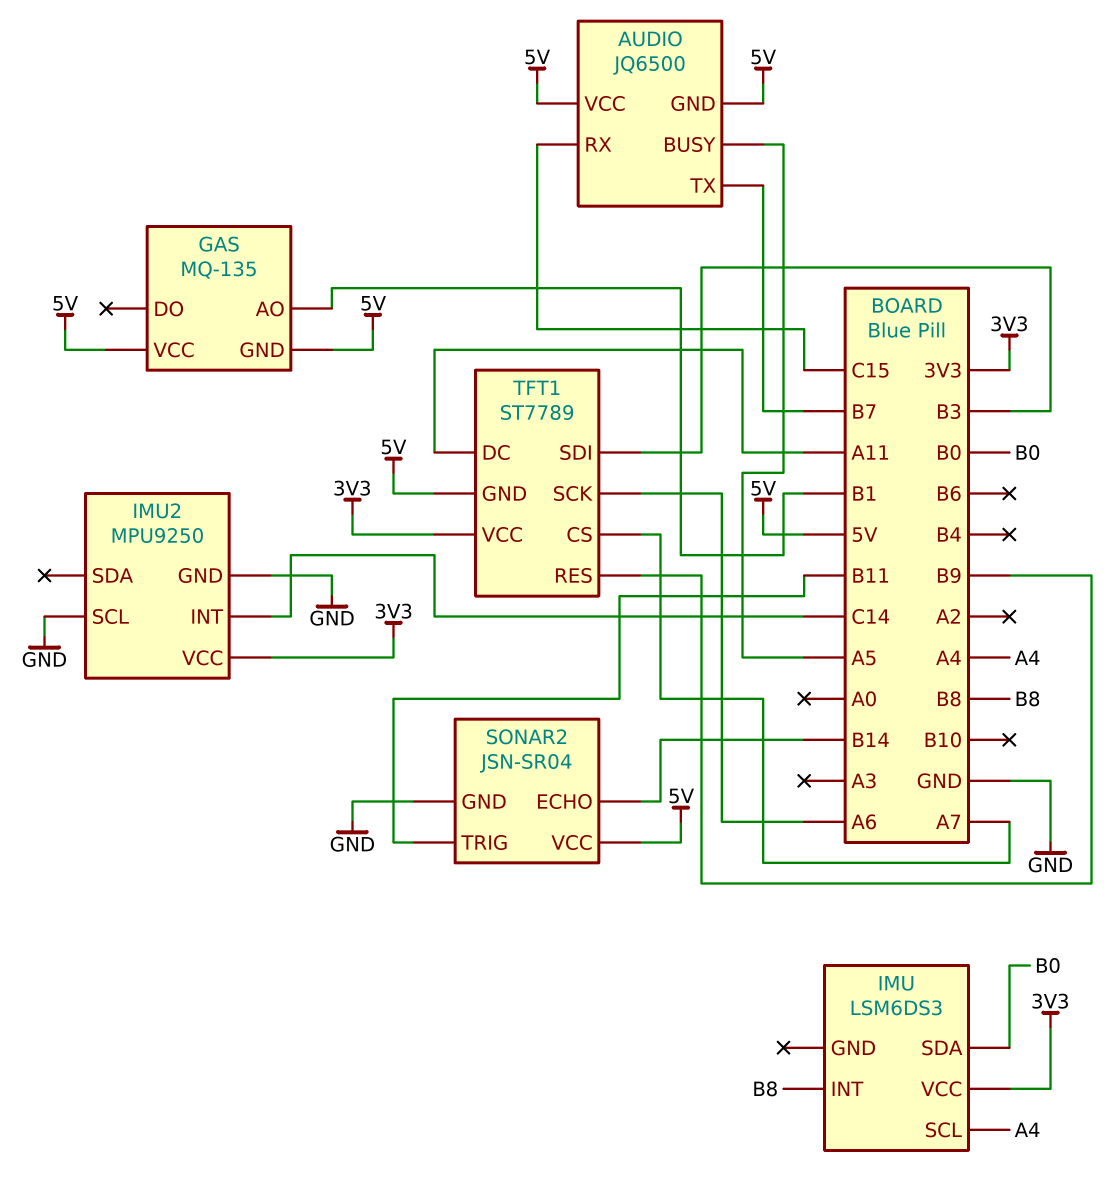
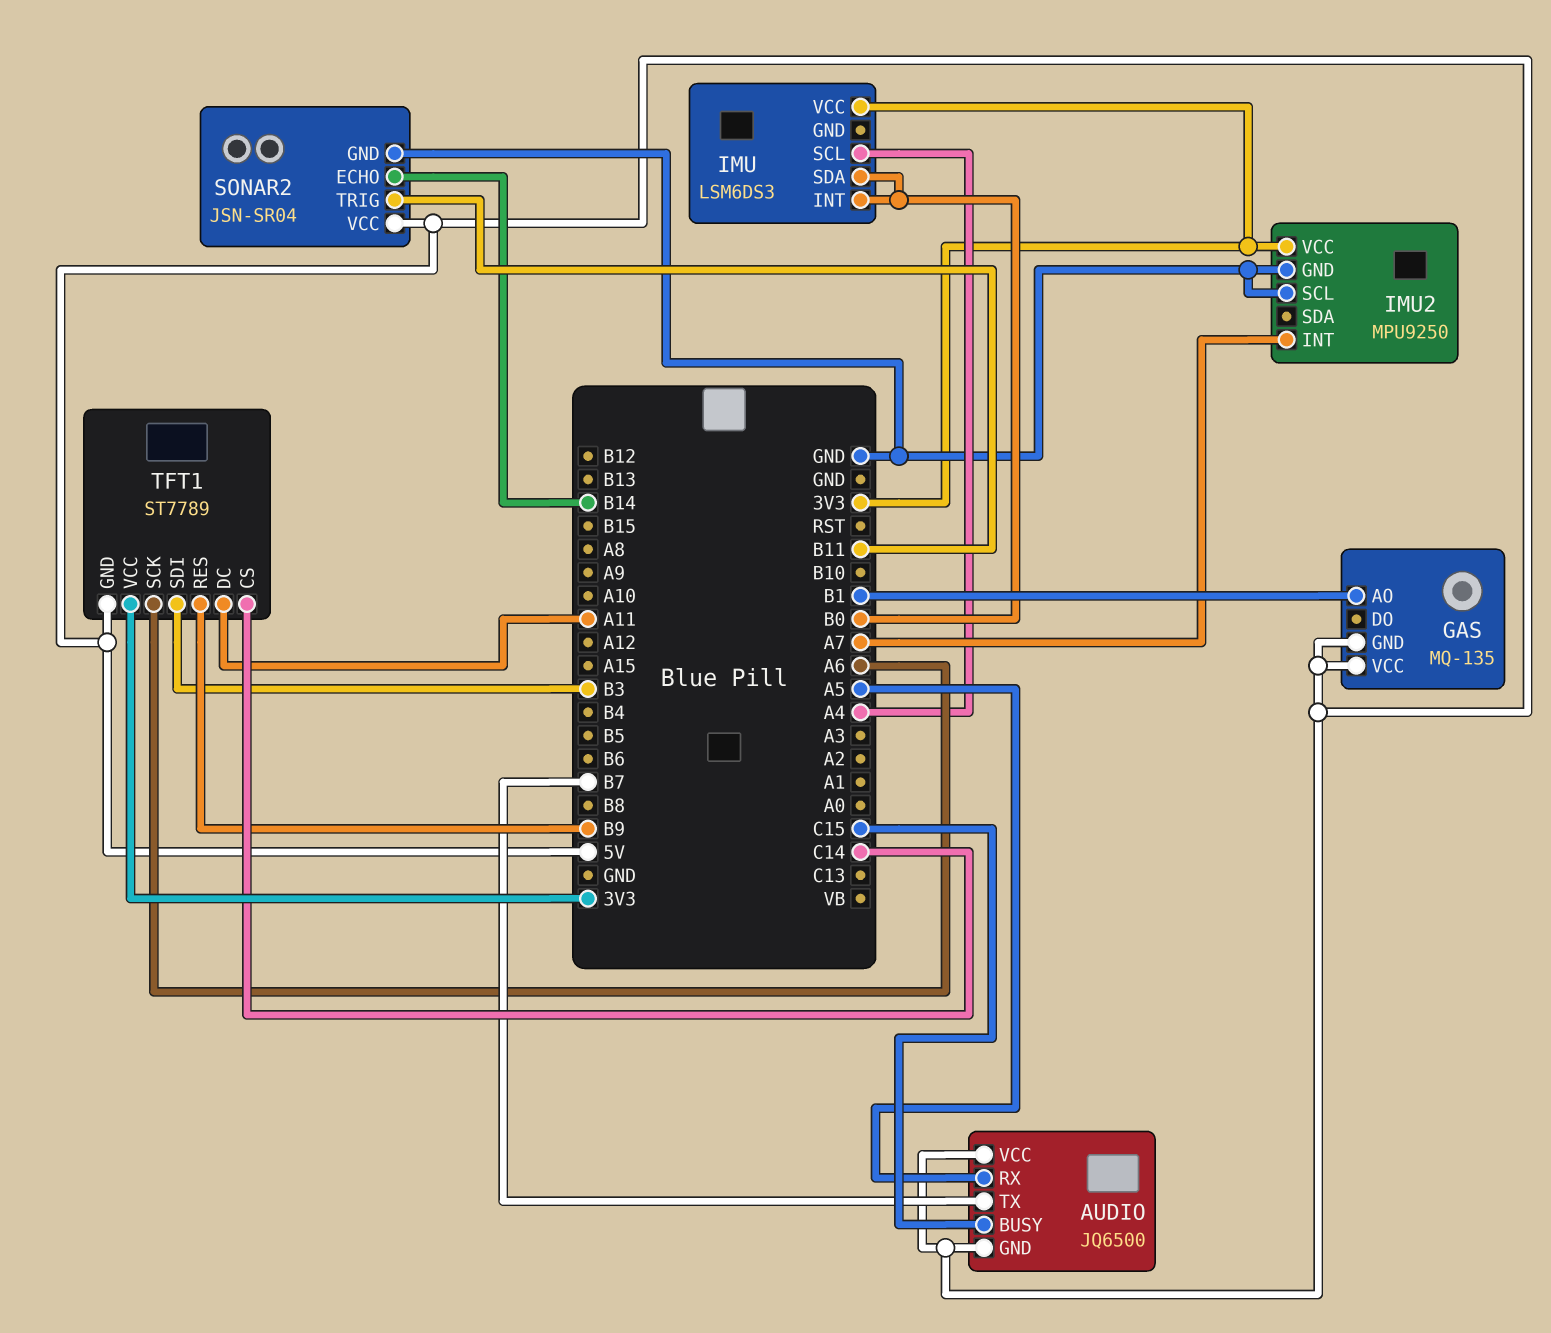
AUDIO pin BUSY: A5 -> C15
AUDIO pin RX: C15 -> A5
IMU pin INT: B8 -> B0
IMU2 pin INT: C14 -> A7
TFT1 pin CS: A7 -> C14

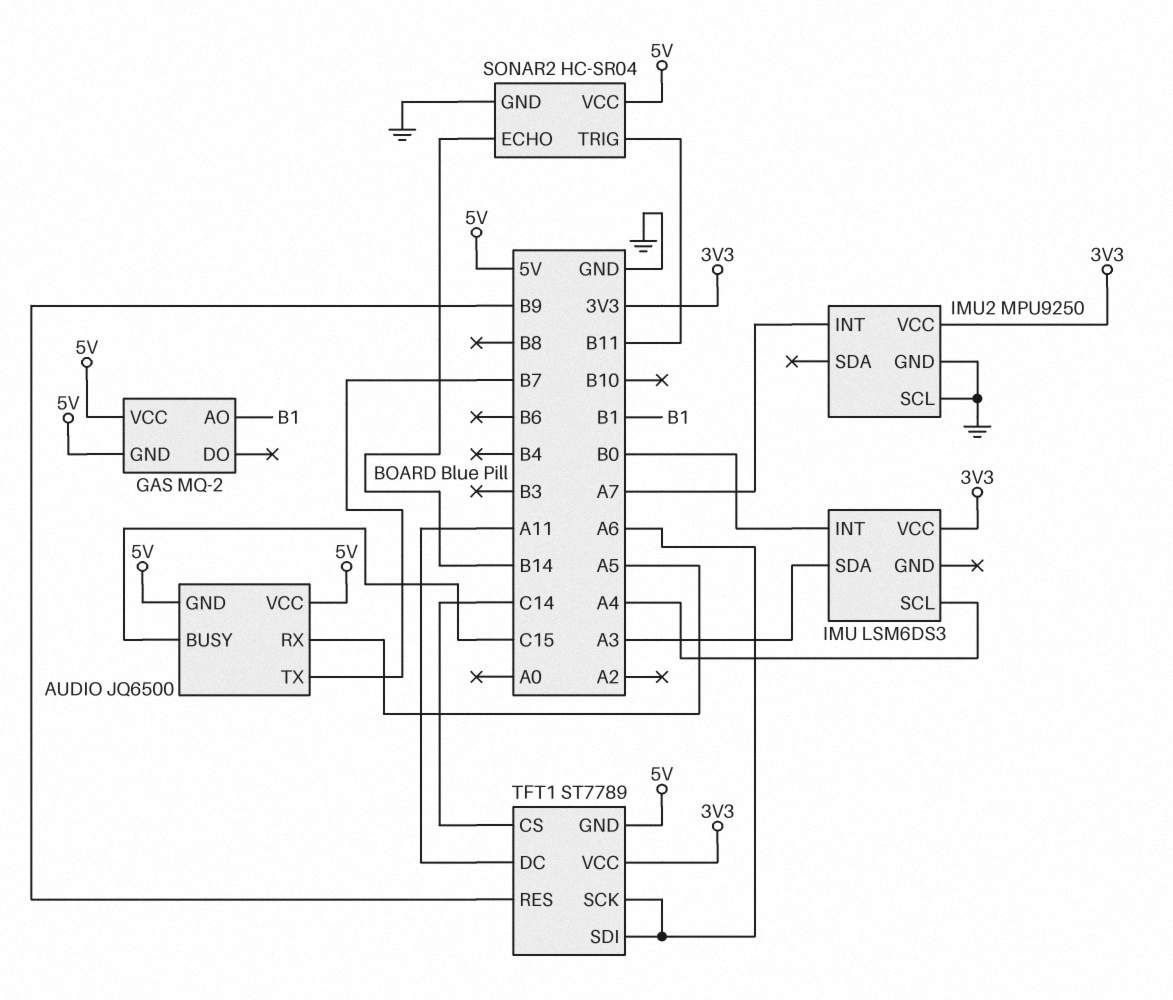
GAS: MQ-135 -> MQ-2
IMU pin SDA: B0 -> A3
SONAR2: JSN-SR04 -> HC-SR04
TFT1 pin SDI: B3 -> A6

